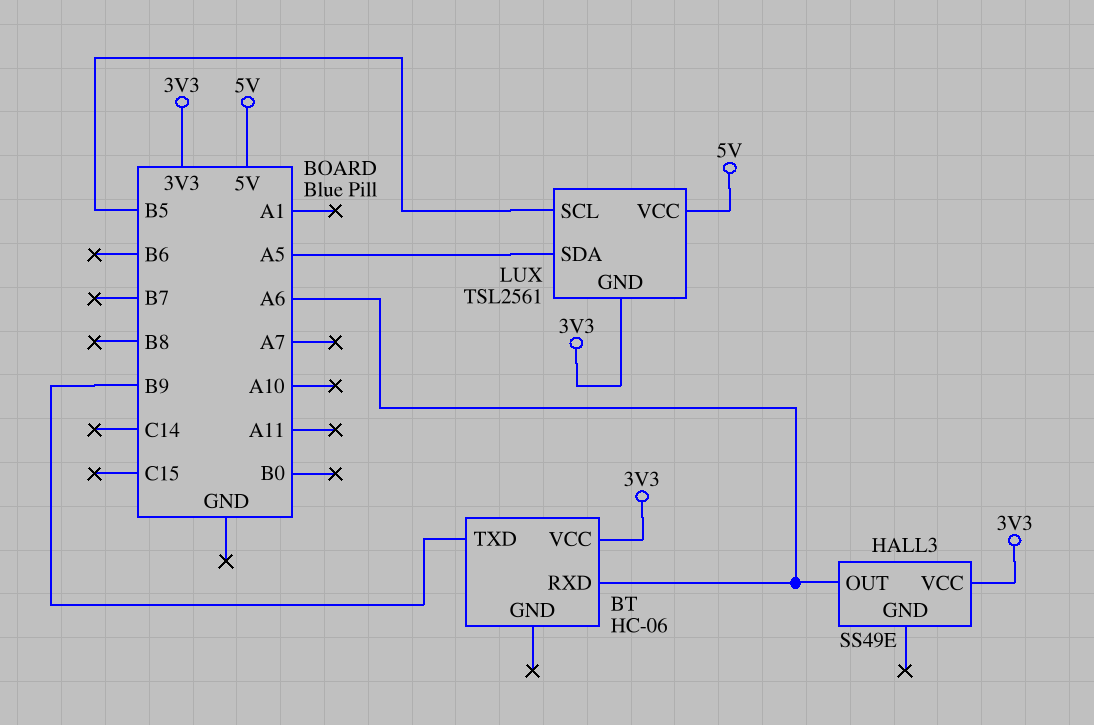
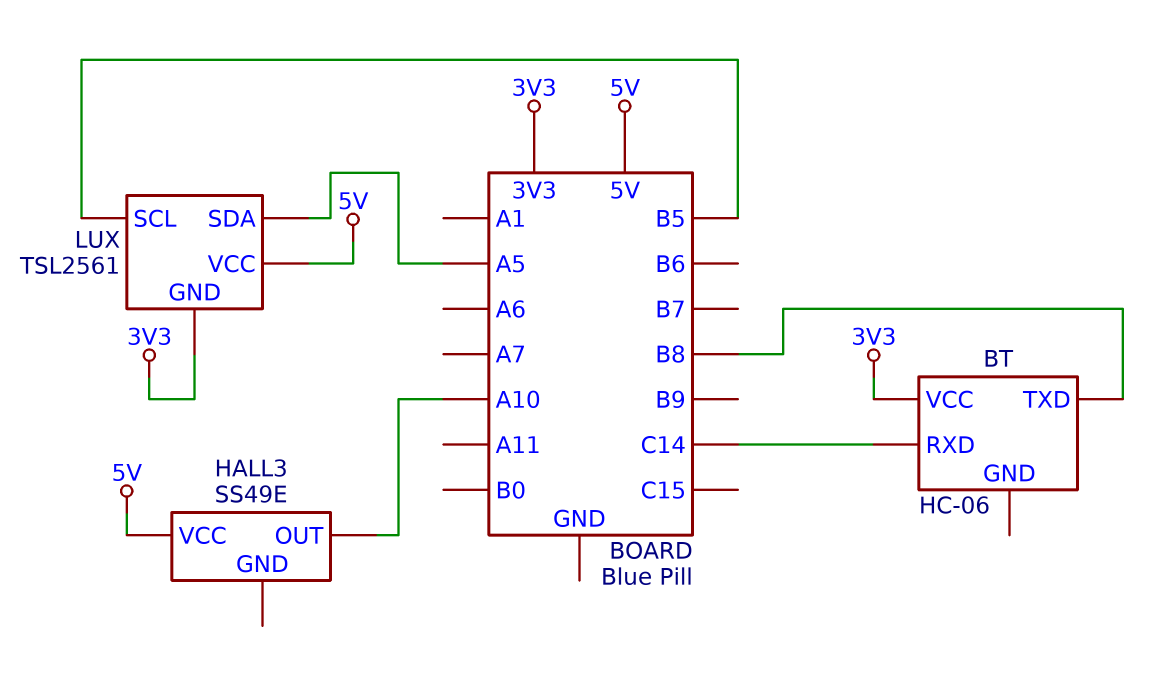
BT pin RXD: A6 -> C14
BT pin TXD: B9 -> B8
HALL3 pin OUT: A6 -> A10
HALL3 pin VCC: 3V3 -> 5V

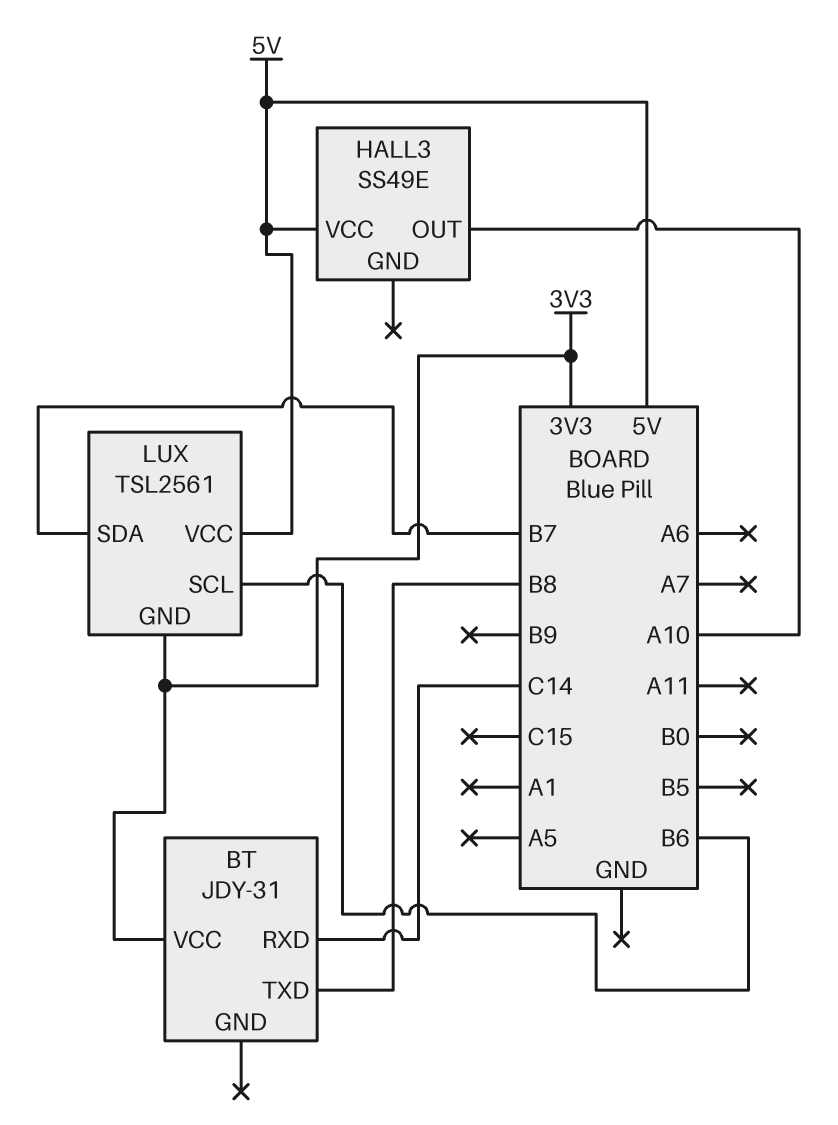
BT: HC-06 -> JDY-31
LUX pin SCL: B5 -> B6
LUX pin SDA: A5 -> B7

